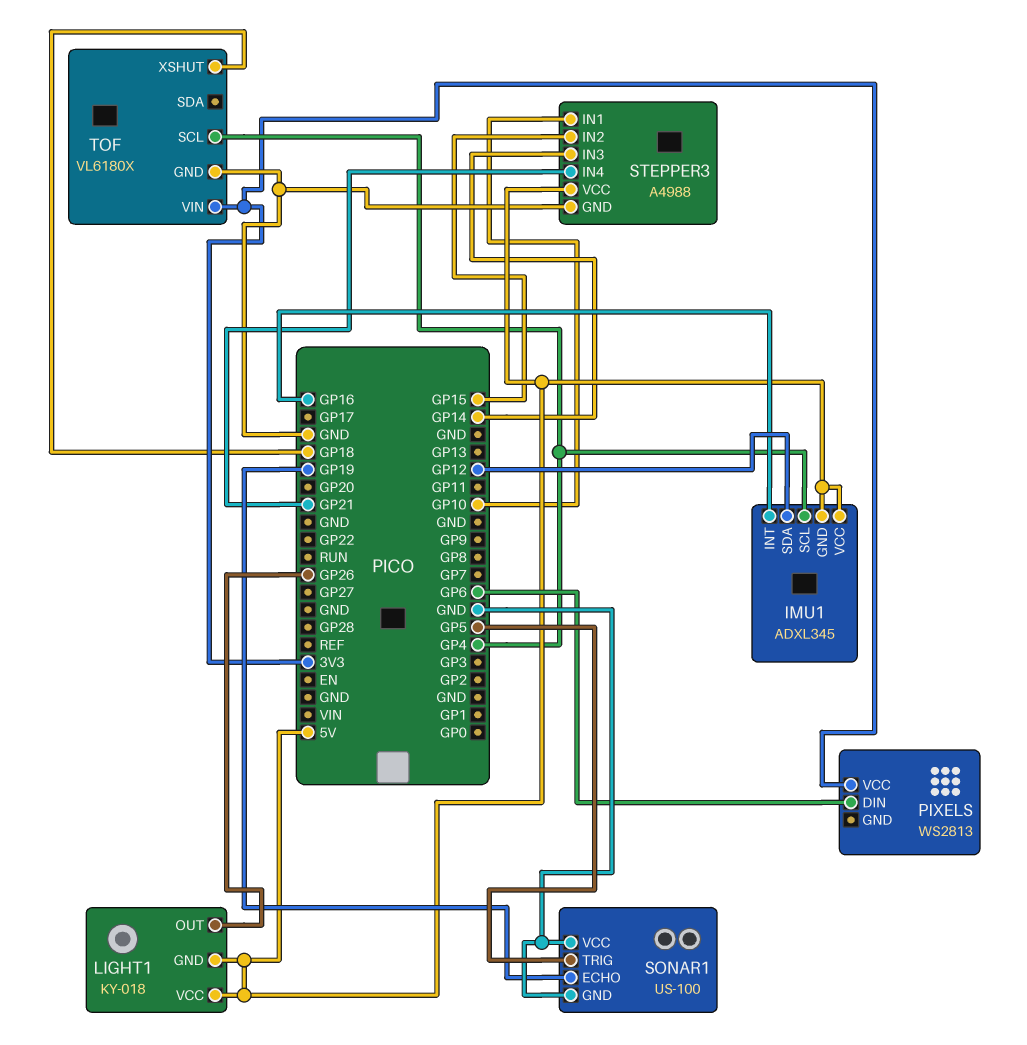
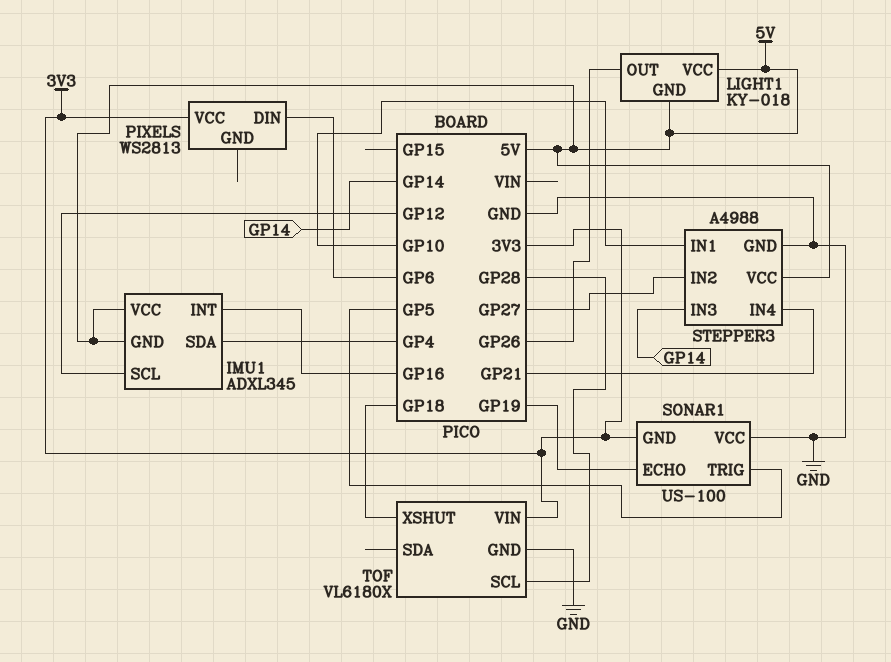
IMU1 pin SCL: GP4 -> GP12
IMU1 pin SDA: GP12 -> GP4
SONAR1 pin GND: GND -> 3V3
STEPPER3 pin IN2: GP15 -> GP27
TOF pin SCL: GP4 -> GP28

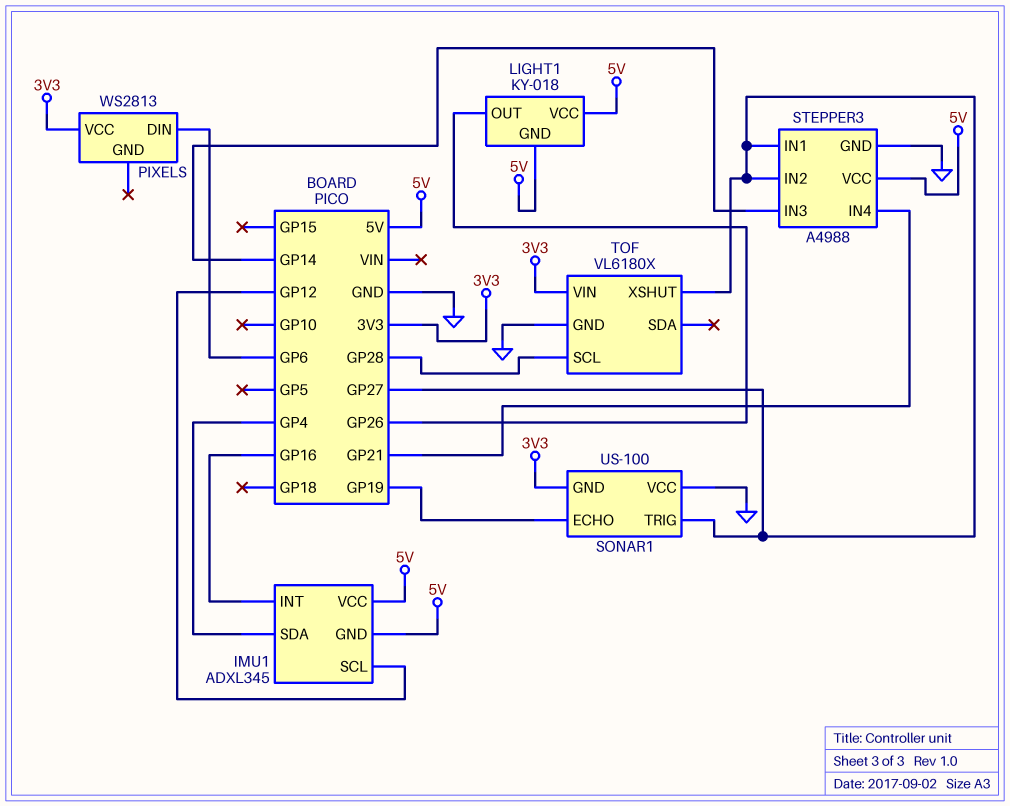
SONAR1 pin TRIG: GP5 -> GP27
STEPPER3 pin IN1: GP10 -> GP27
TOF pin XSHUT: GP18 -> GP27

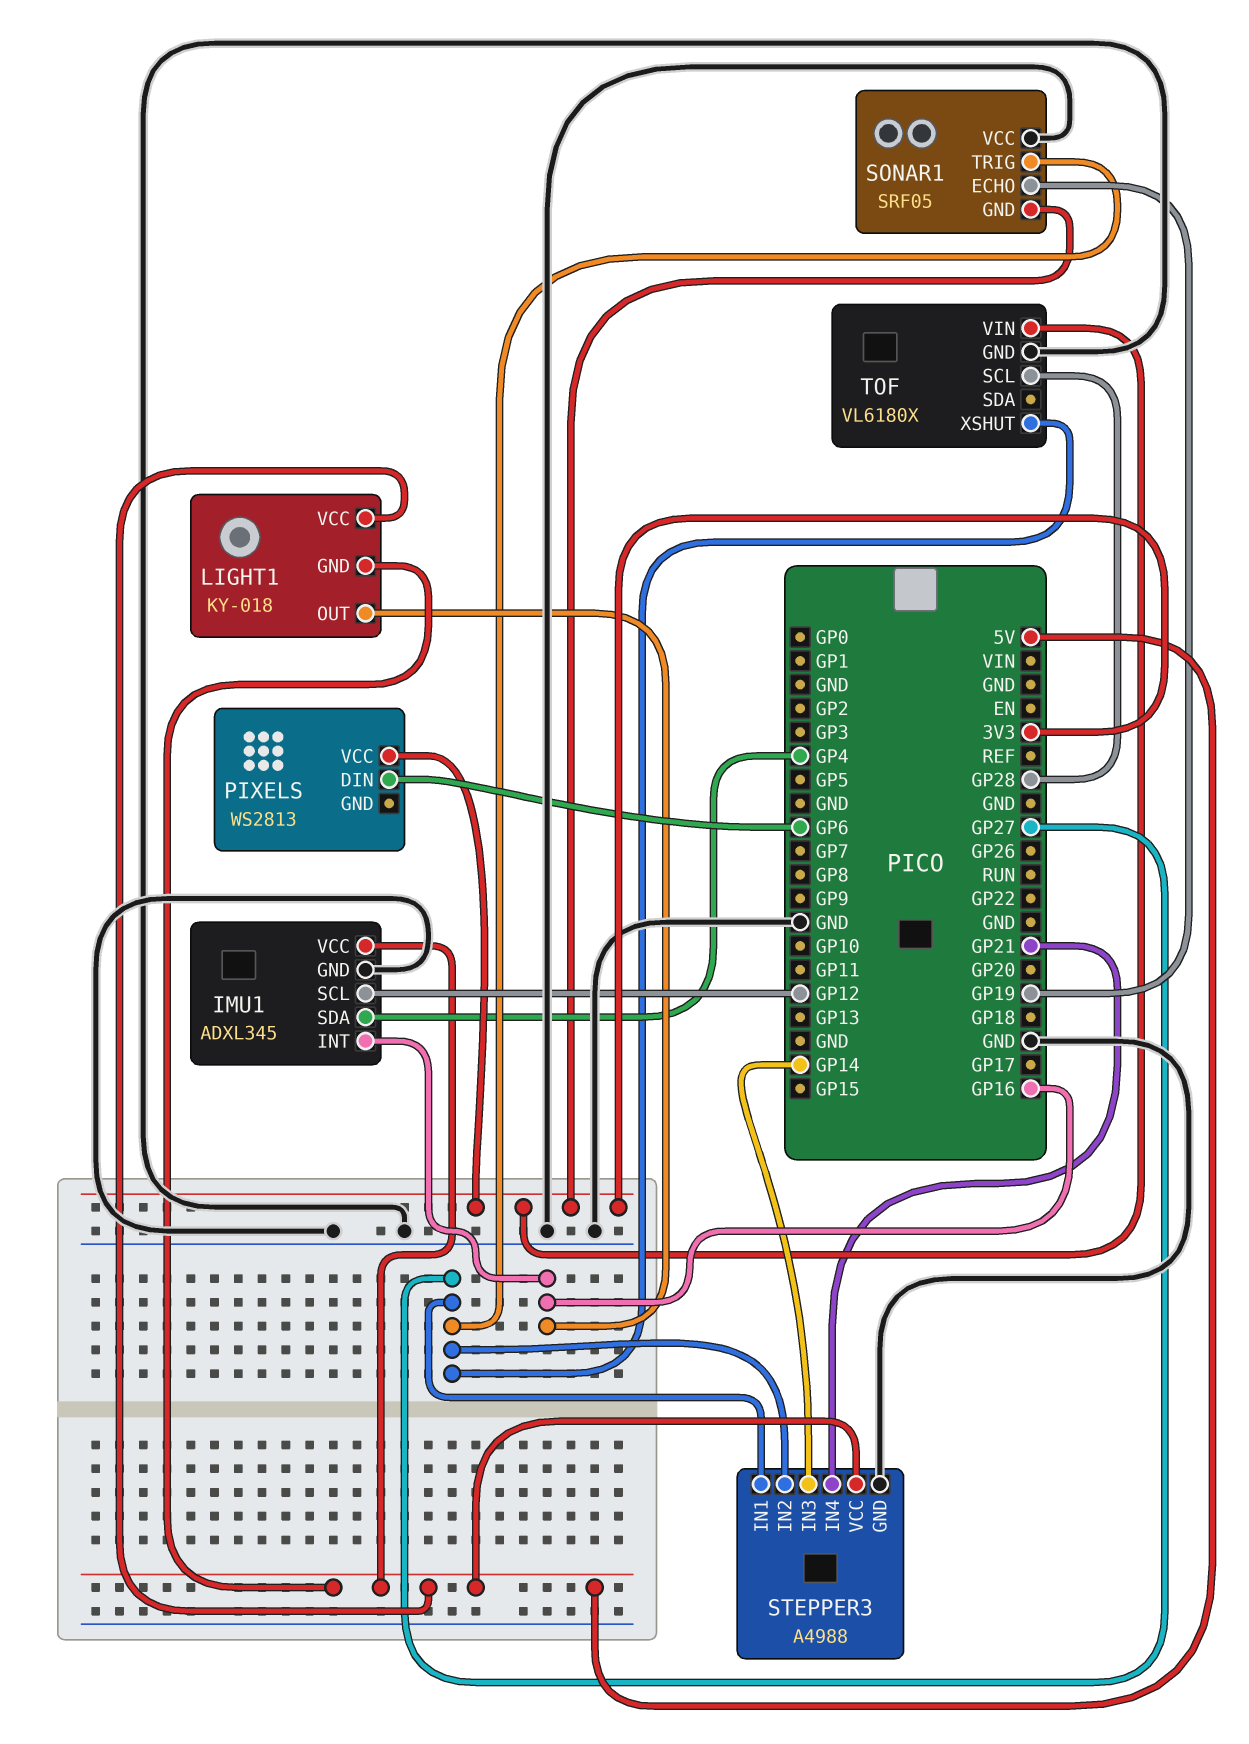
IMU1 pin GND: 5V -> GND
LIGHT1 pin OUT: GP26 -> GP16
SONAR1: US-100 -> SRF05

